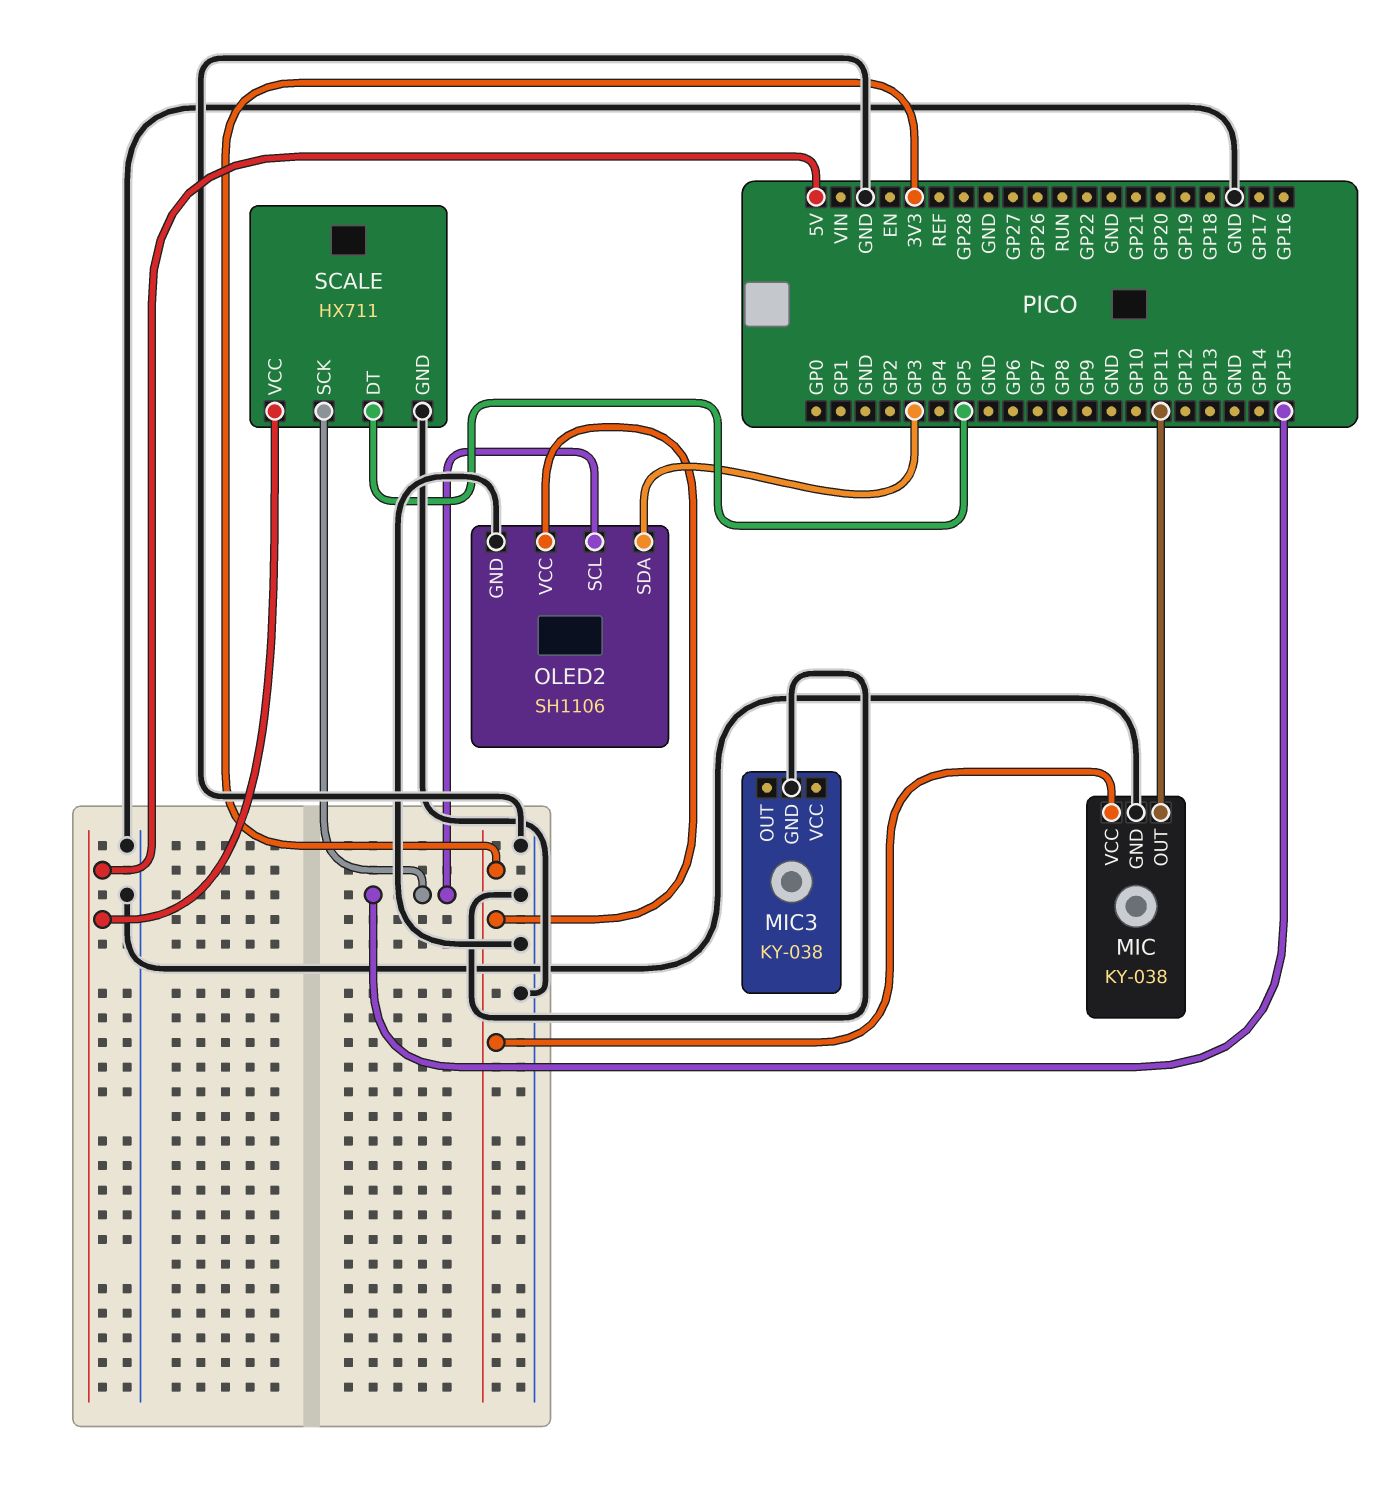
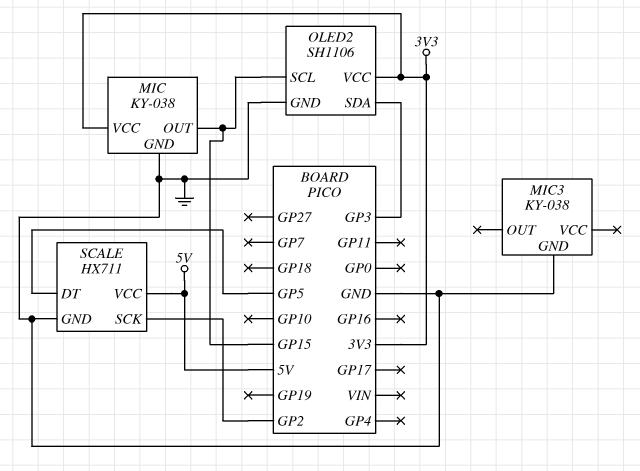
MIC pin OUT: GP11 -> GP15
SCALE pin SCK: GP15 -> GP2

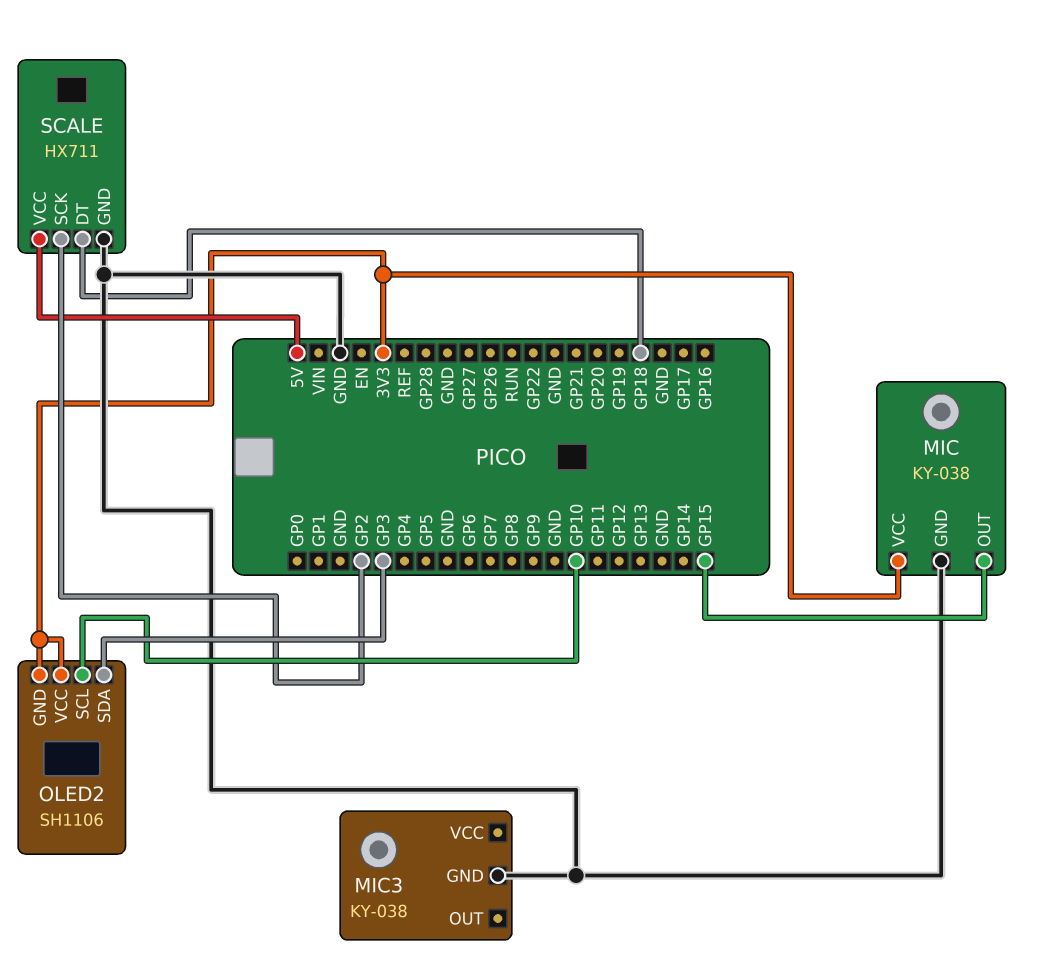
OLED2 pin GND: GND -> 3V3
OLED2 pin SCL: GP15 -> GP10
SCALE pin DT: GP5 -> GP18

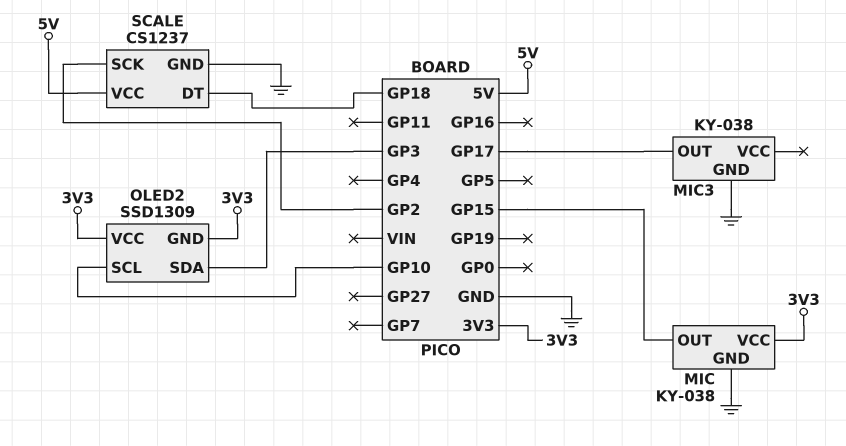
MIC3 pin OUT: none -> GP17
OLED2: SH1106 -> SSD1309
SCALE: HX711 -> CS1237

